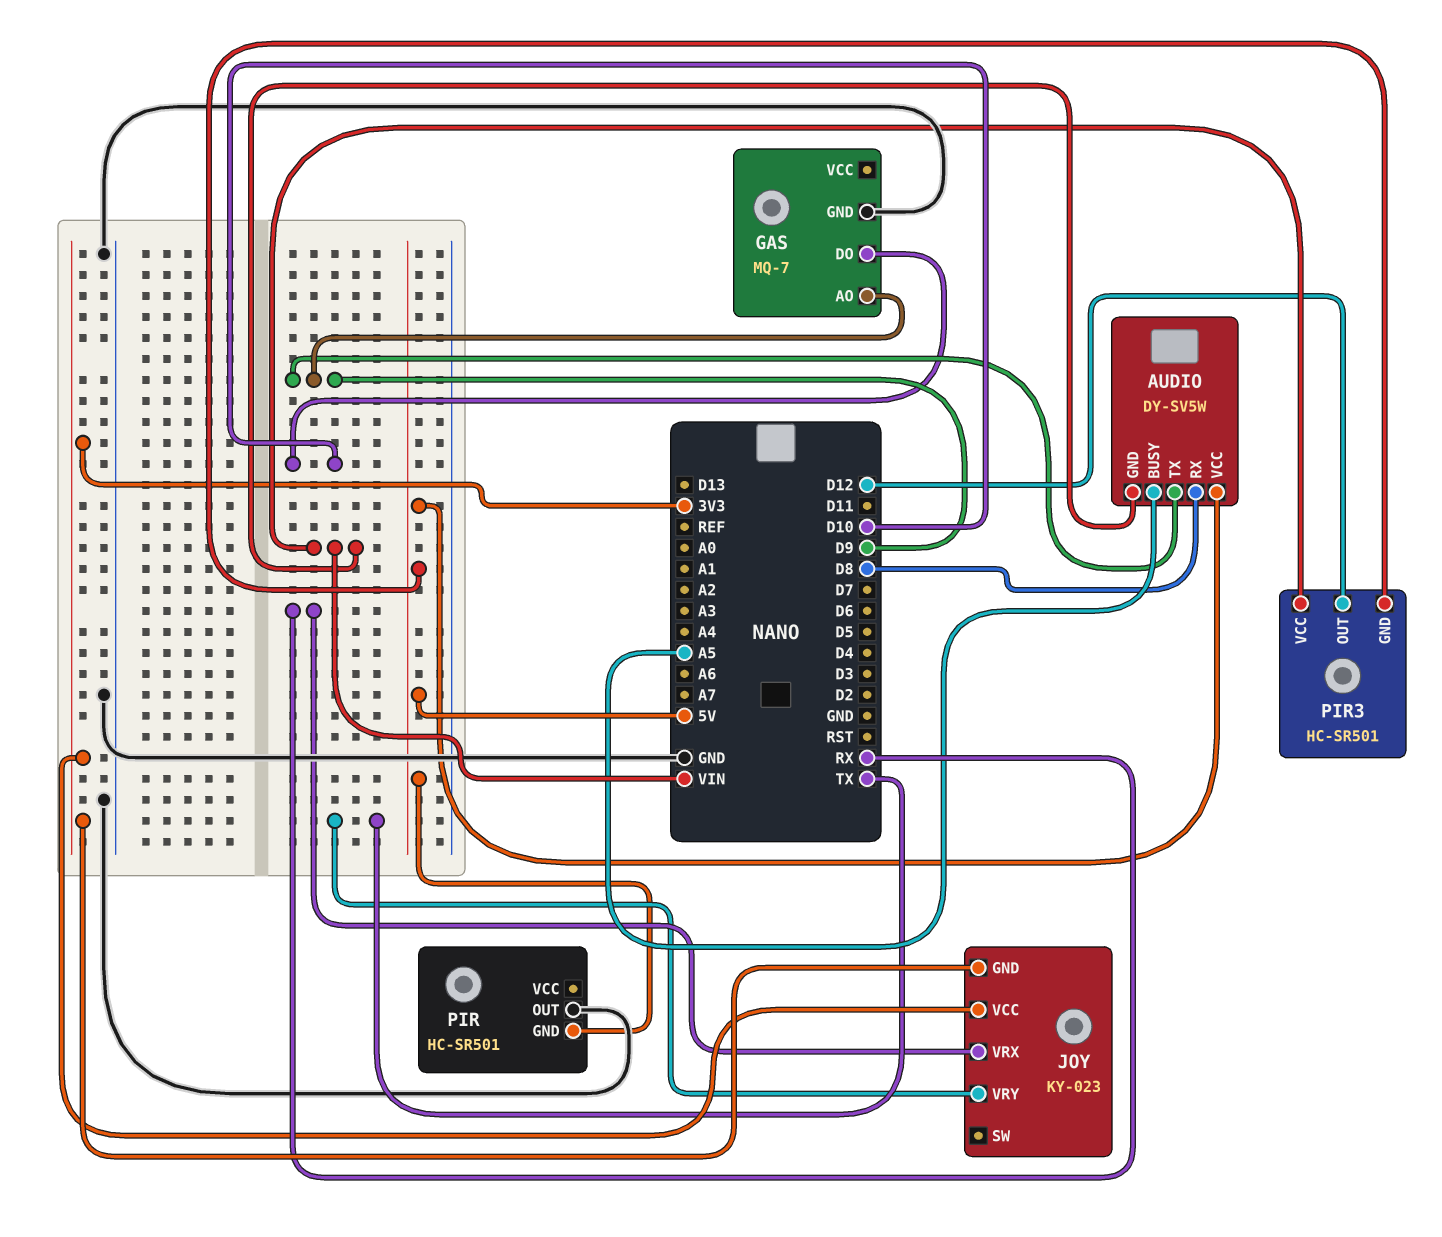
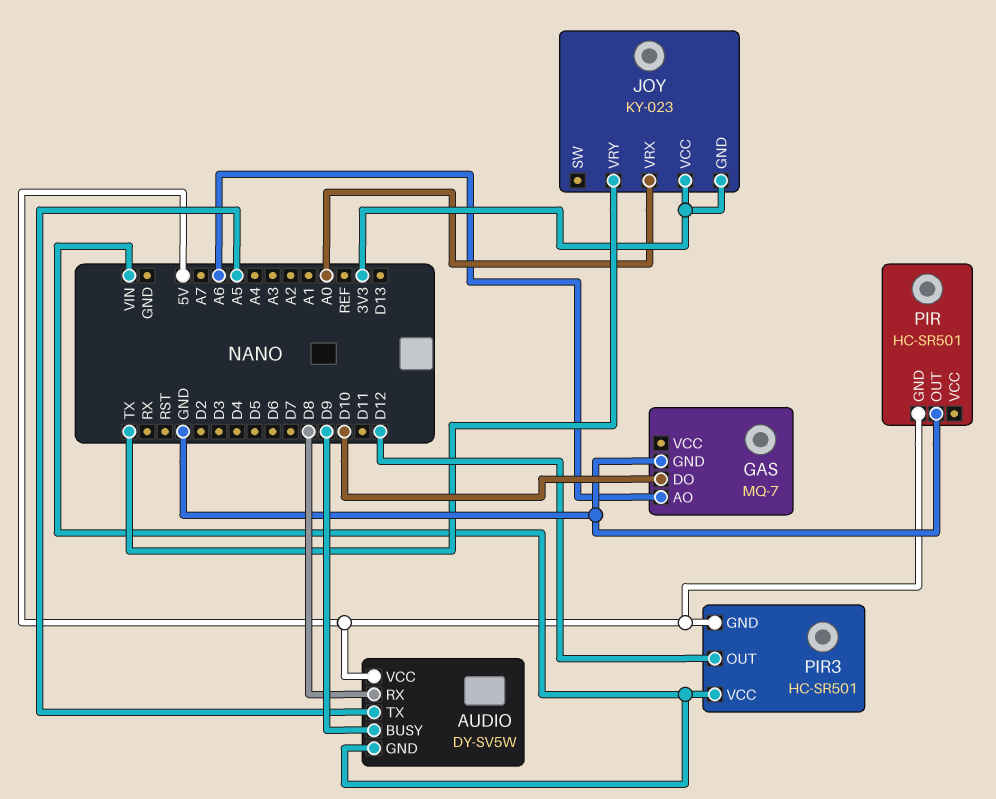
AUDIO pin BUSY: A5 -> D9
AUDIO pin TX: D9 -> A5
GAS pin AO: D9 -> A6
JOY pin VRX: RX -> A0

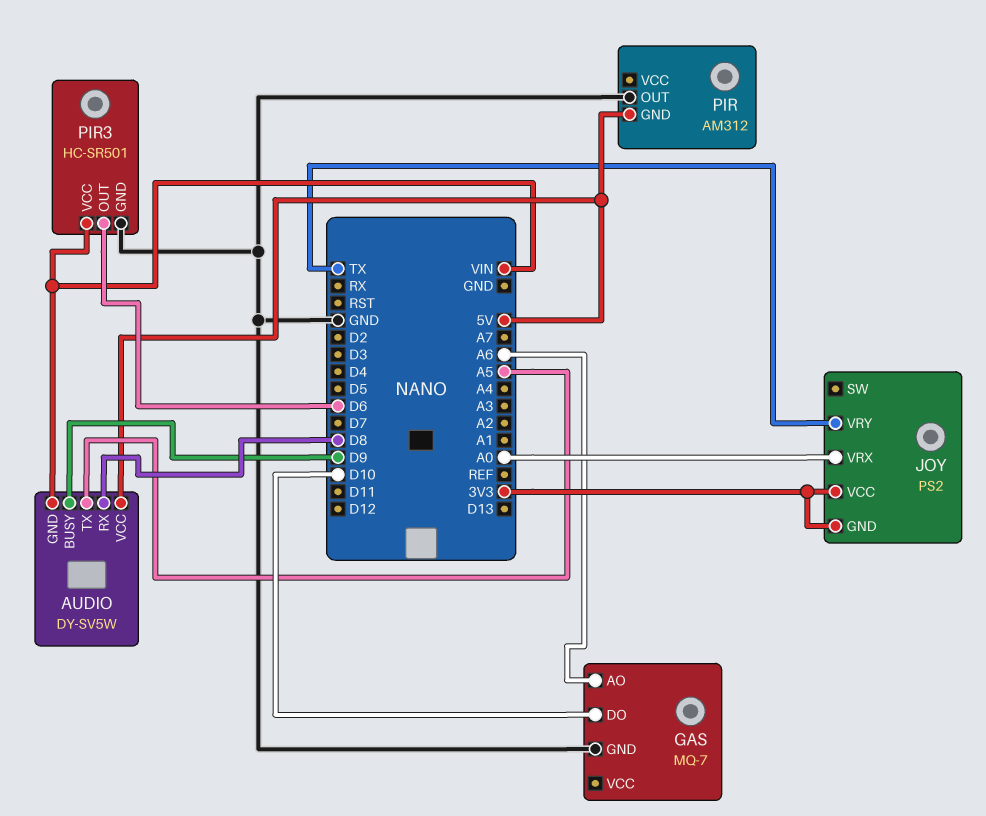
JOY: KY-023 -> PS2
PIR: HC-SR501 -> AM312
PIR3 pin GND: 5V -> GND
PIR3 pin OUT: D12 -> D6

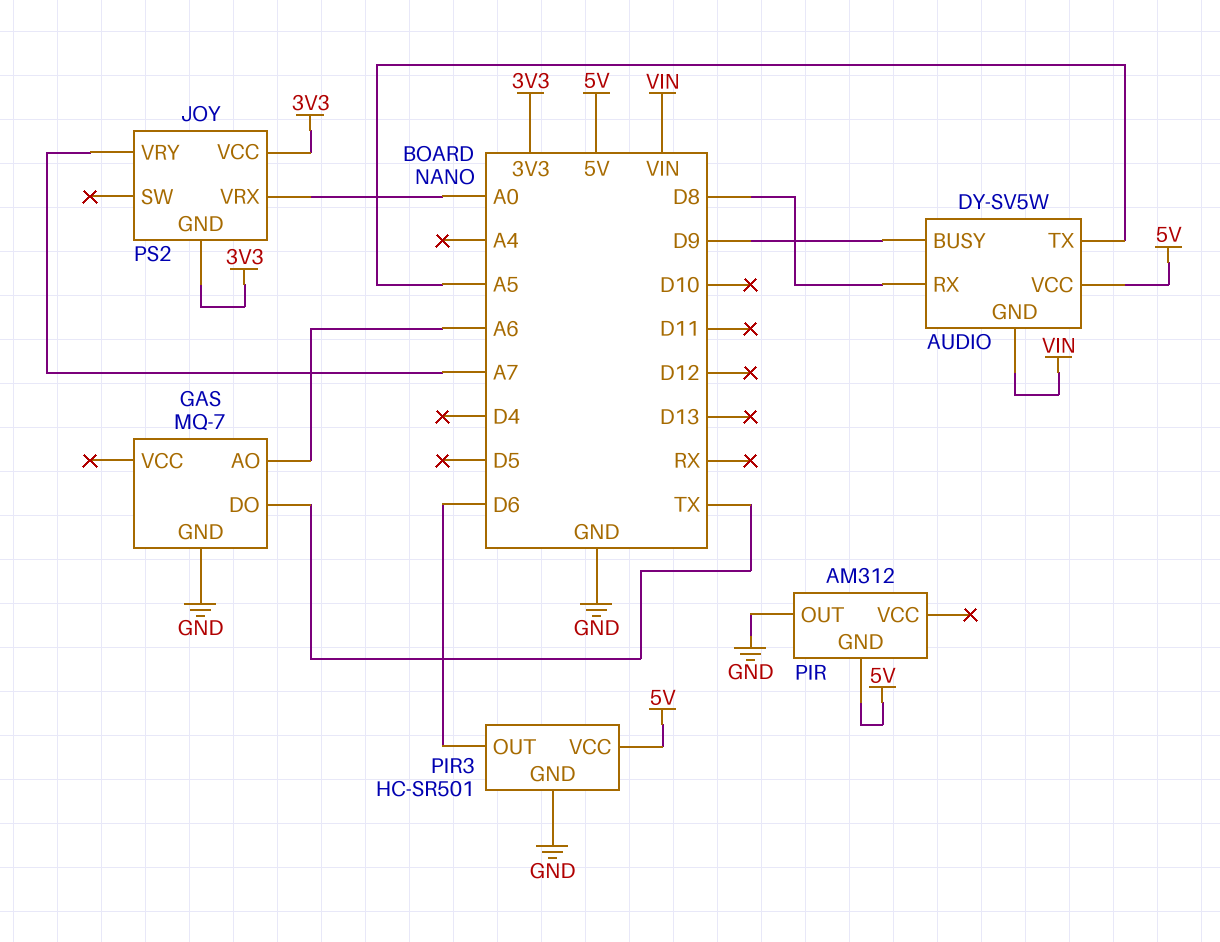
GAS pin DO: D10 -> TX
JOY pin VRY: TX -> A7
PIR3 pin VCC: VIN -> 5V

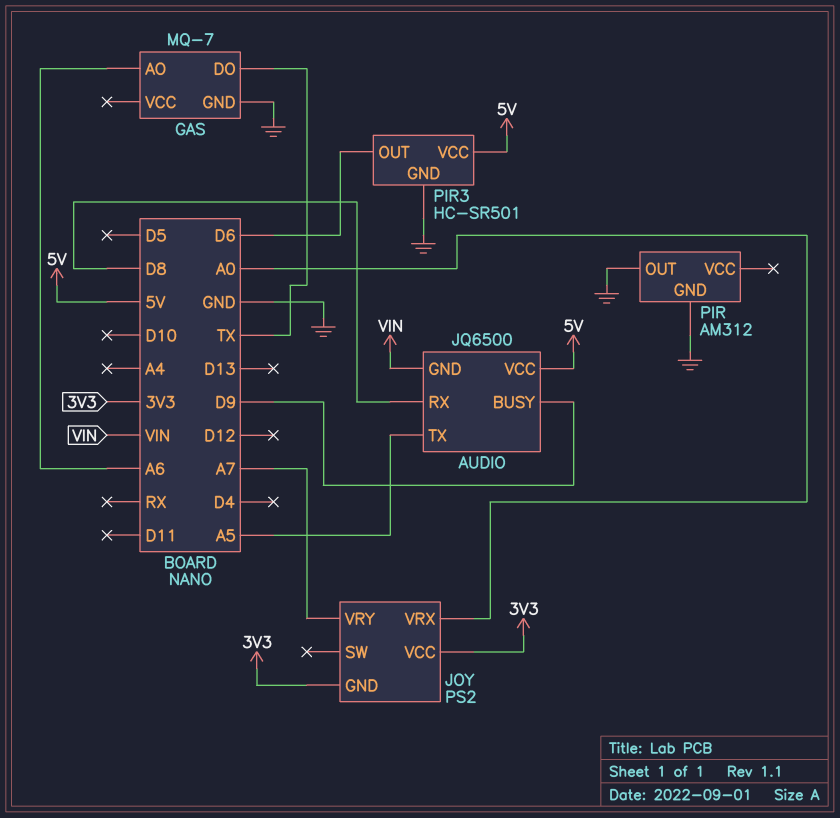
AUDIO: DY-SV5W -> JQ6500
PIR pin GND: 5V -> GND

